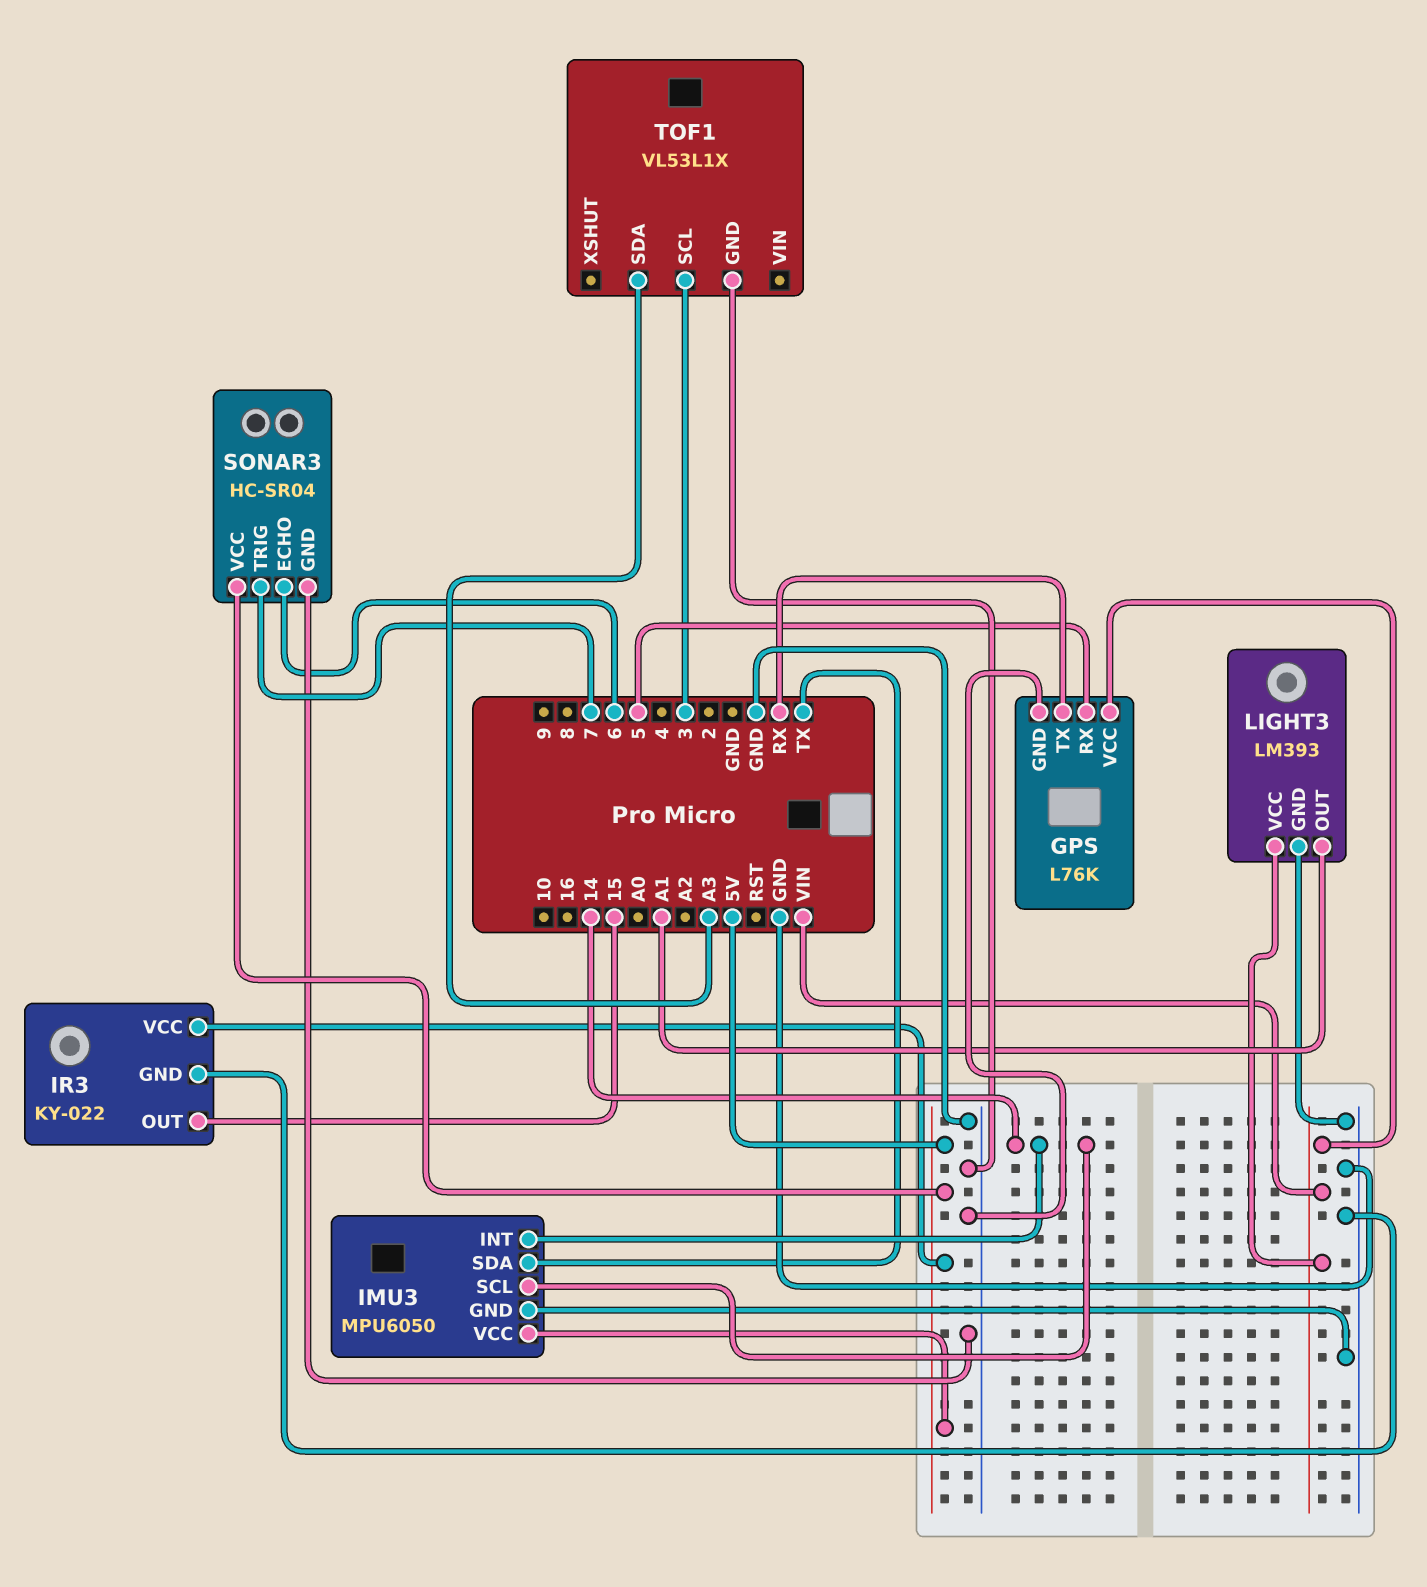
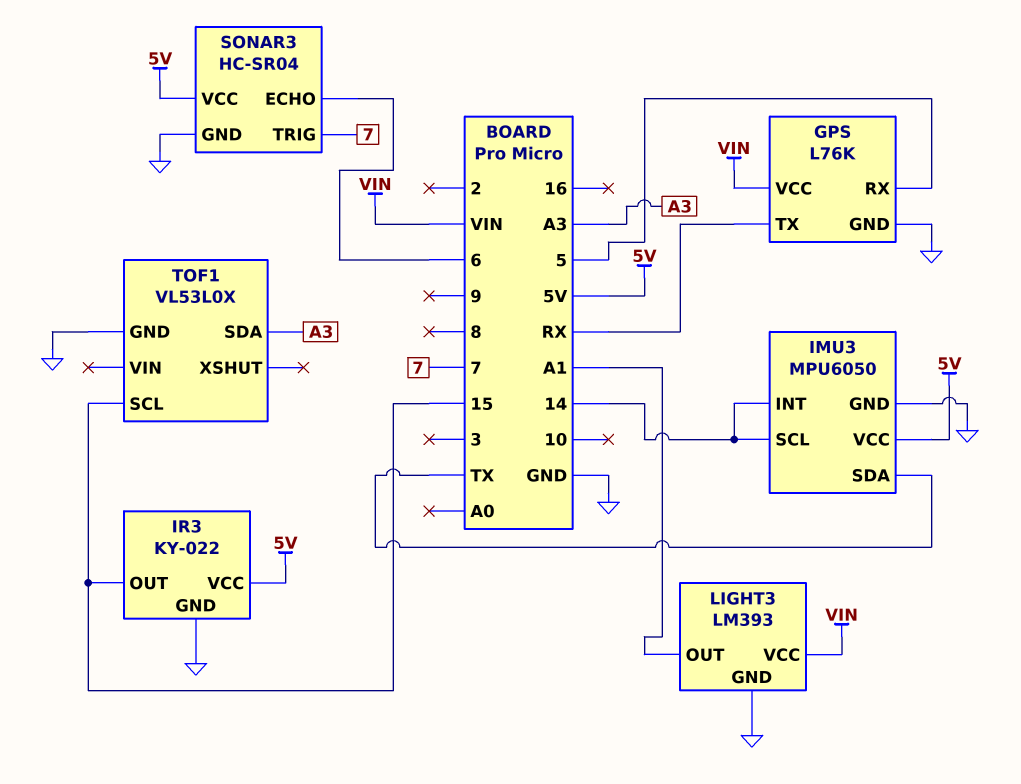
TOF1: VL53L1X -> VL53L0X
TOF1 pin SCL: 3 -> 15

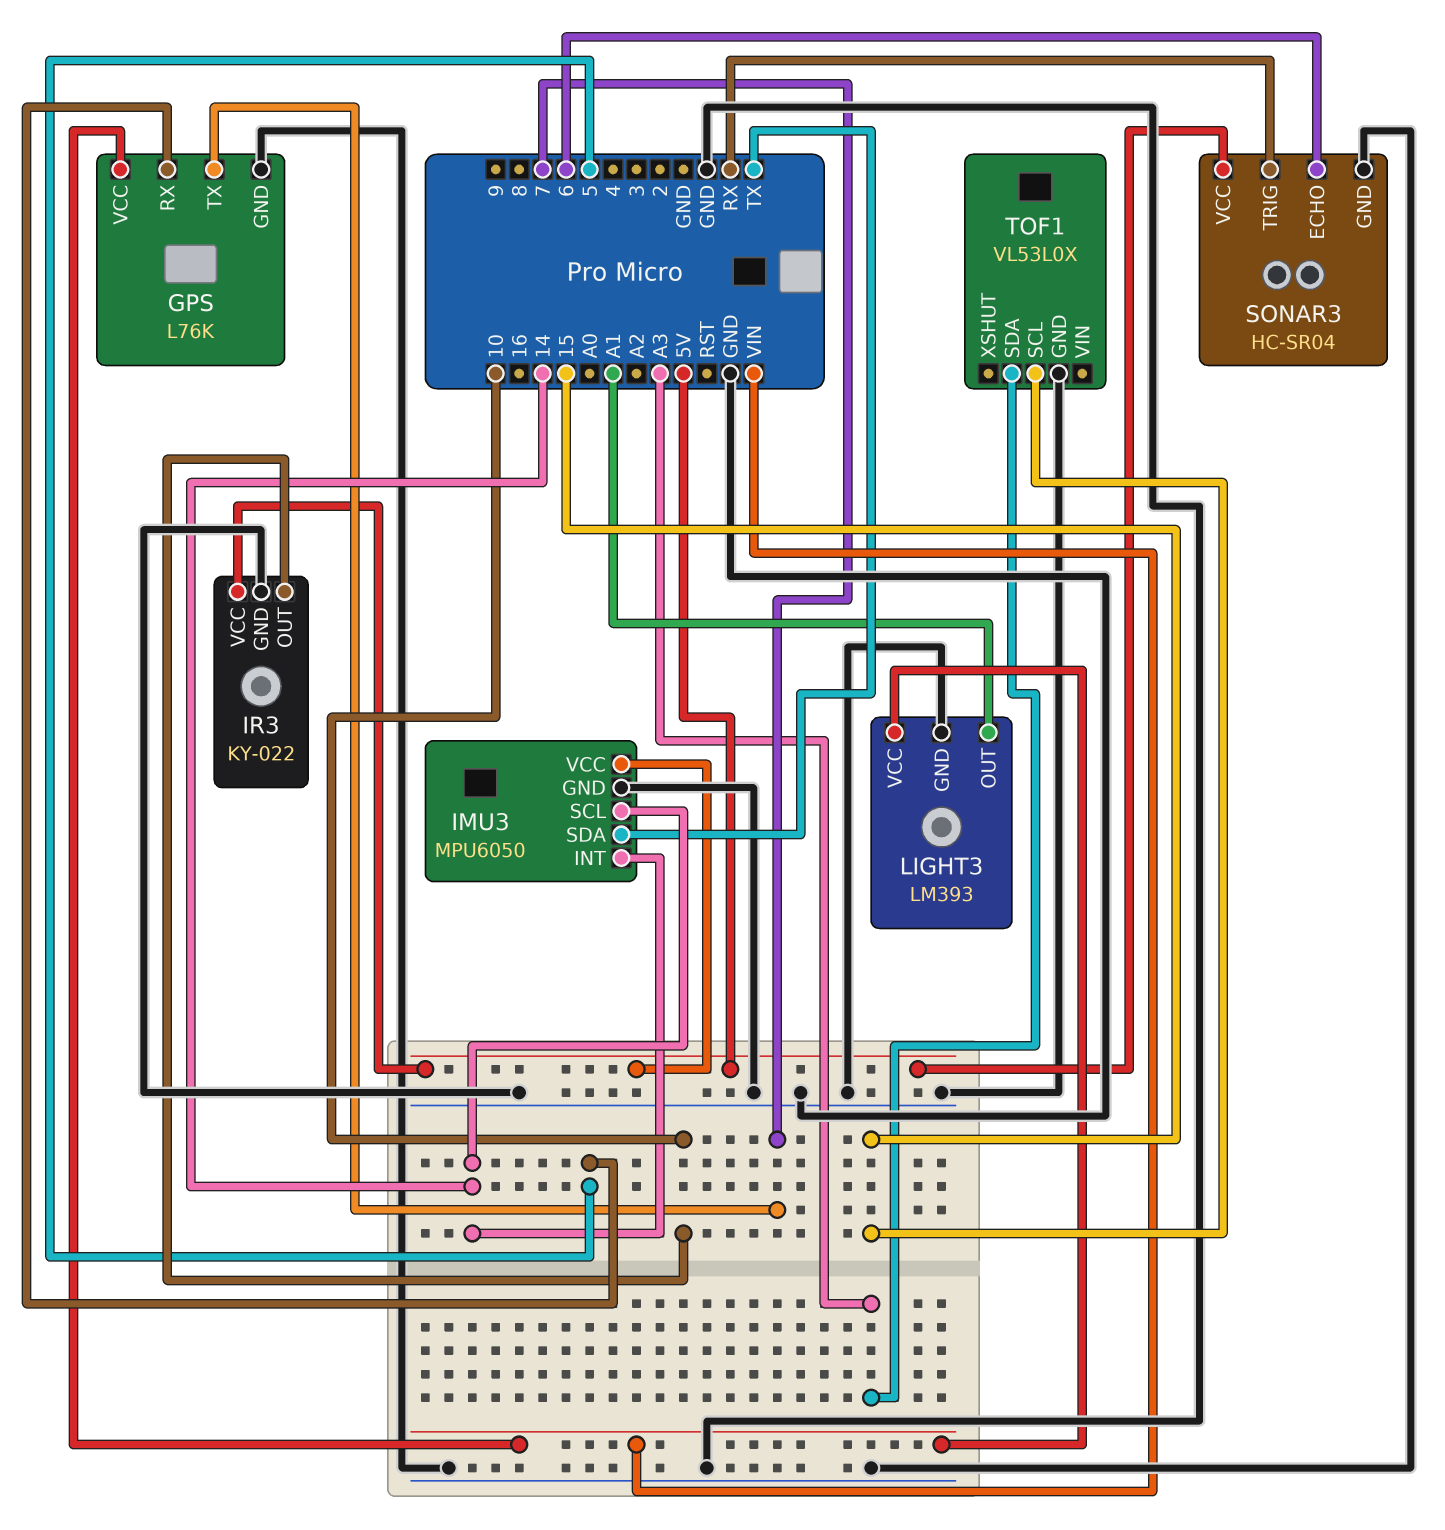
GPS pin TX: RX -> 7
IR3 pin OUT: 15 -> 10
SONAR3 pin TRIG: 7 -> RX

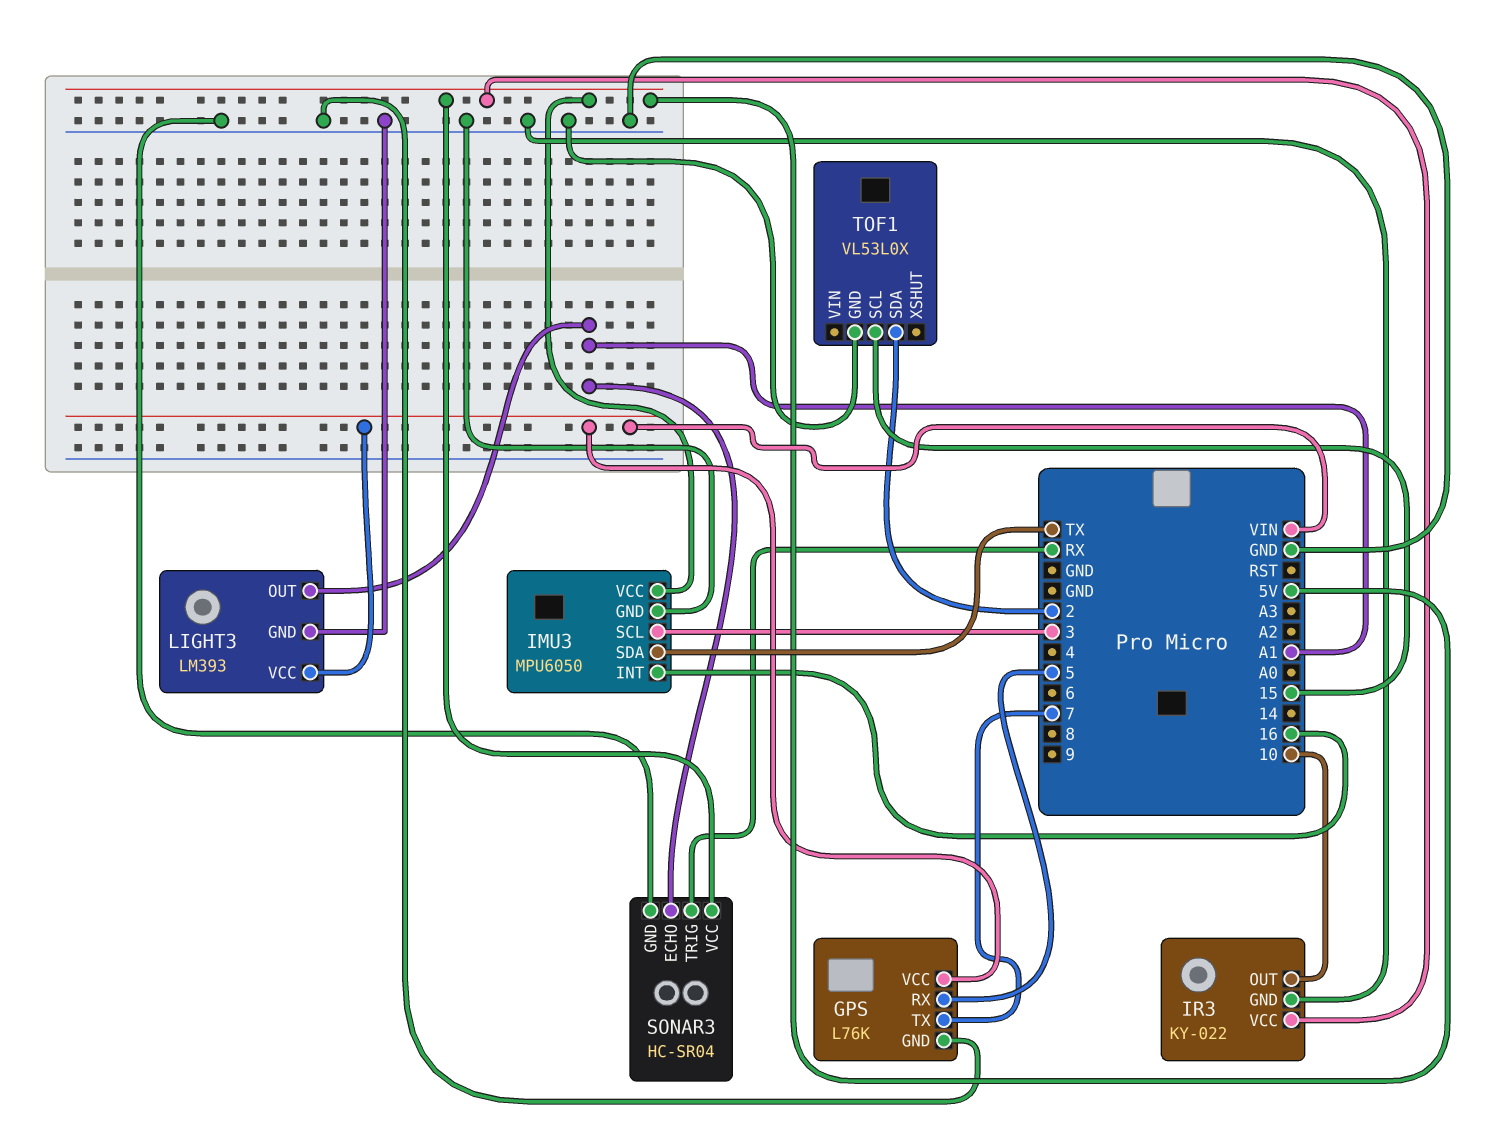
IMU3 pin INT: 14 -> 16
IMU3 pin SCL: 14 -> 3
SONAR3 pin ECHO: 6 -> A1
TOF1 pin SDA: A3 -> 2

